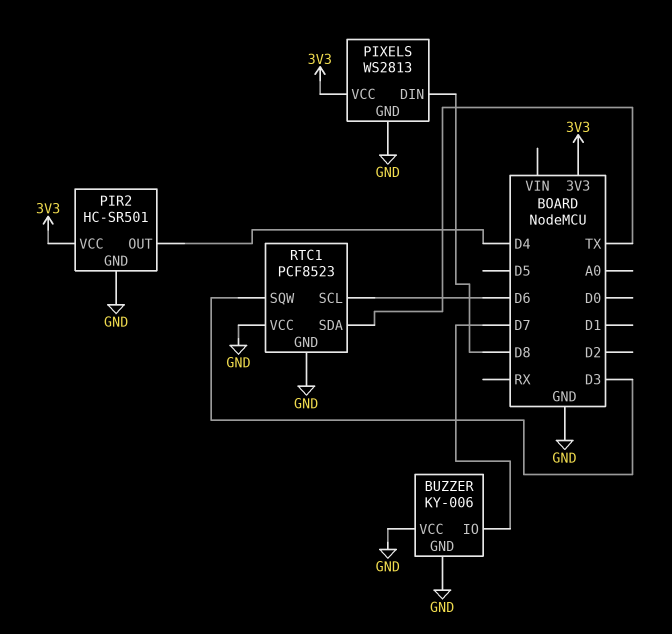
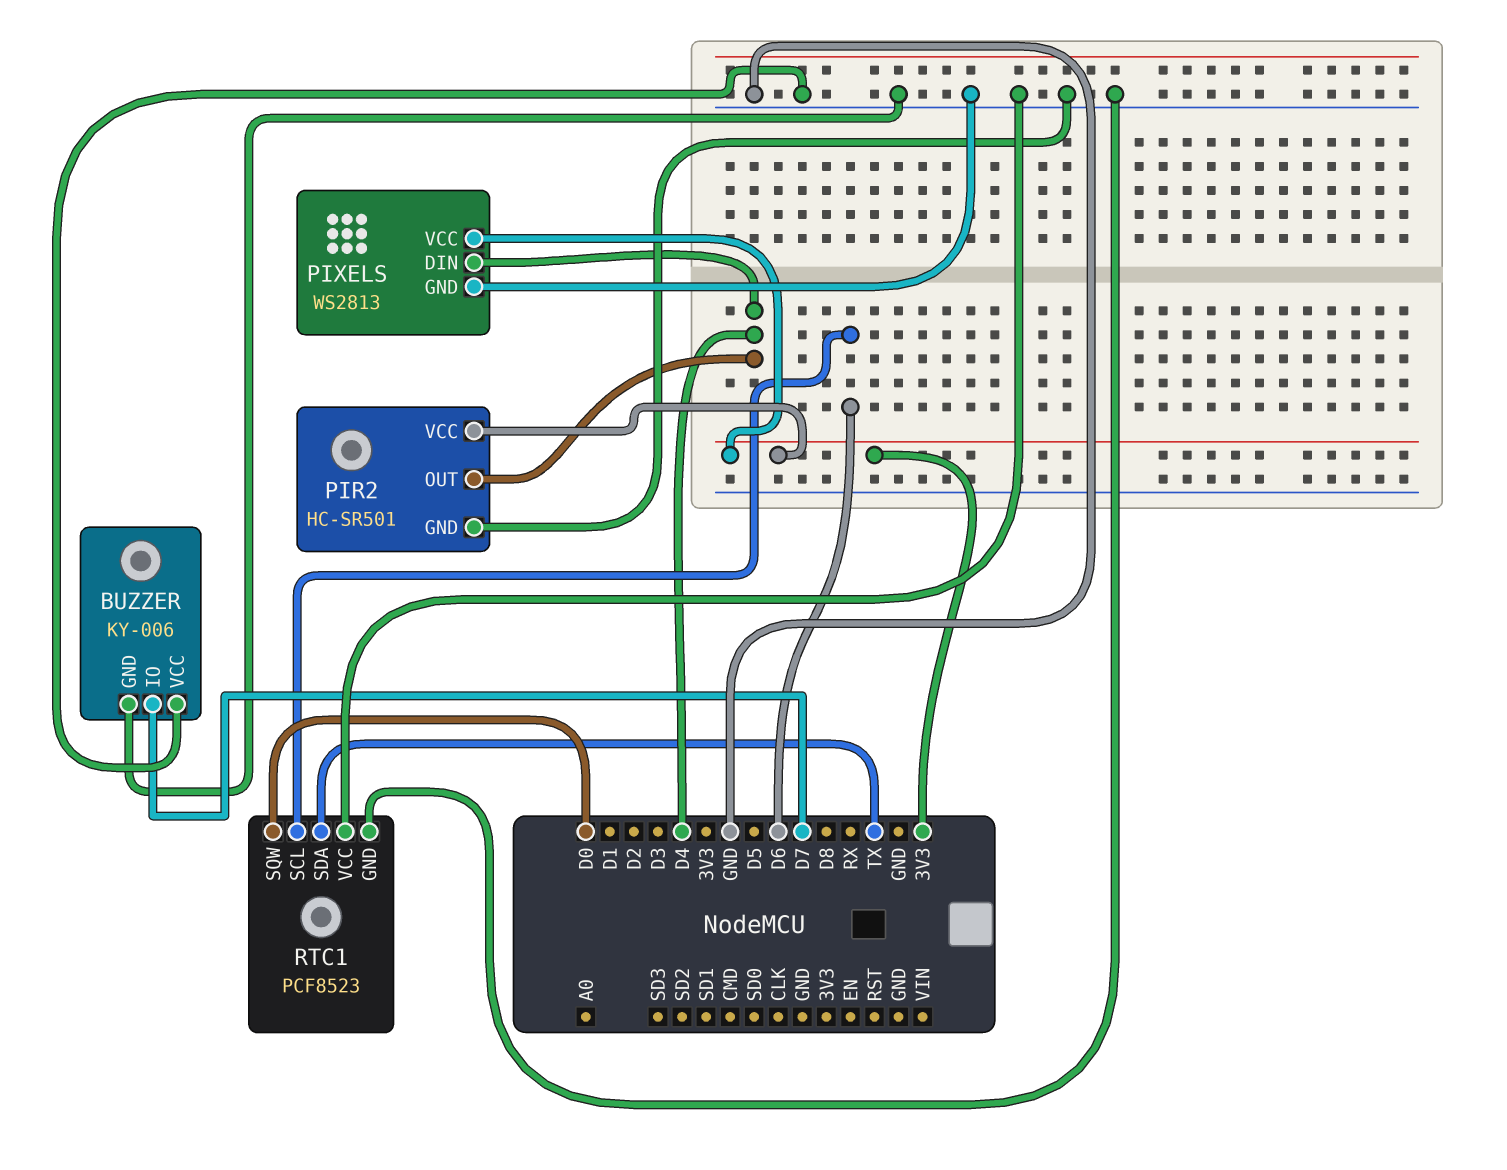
PIXELS pin DIN: D8 -> D4
RTC1 pin SQW: D3 -> D0

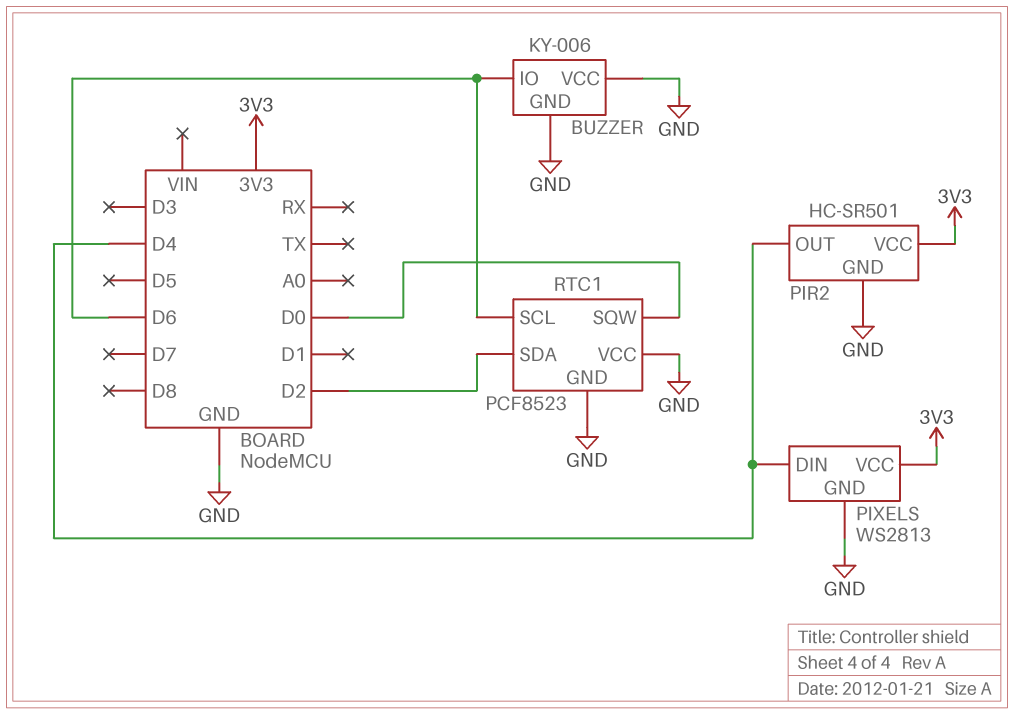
BUZZER pin IO: D7 -> D6
RTC1 pin SDA: TX -> D2

